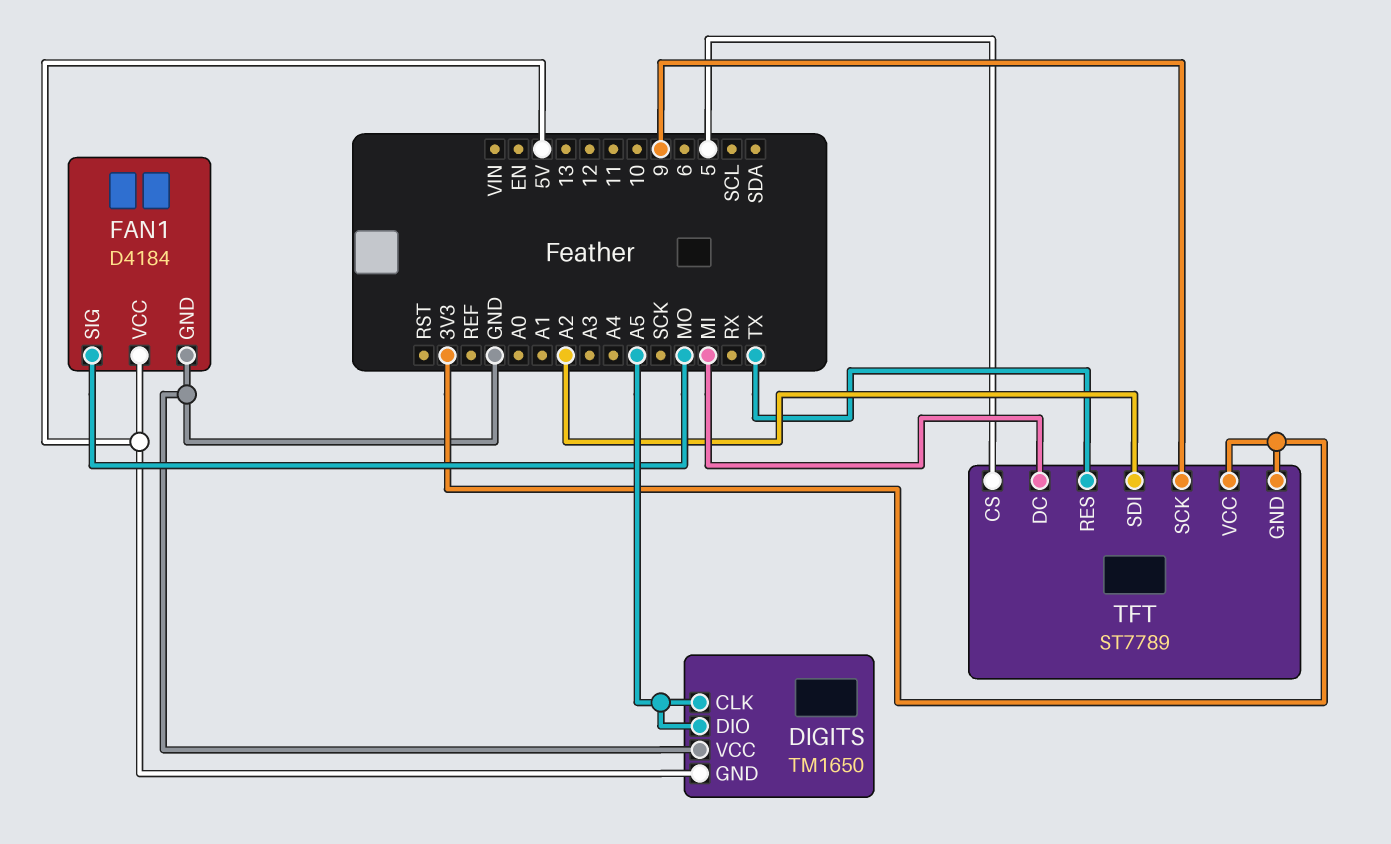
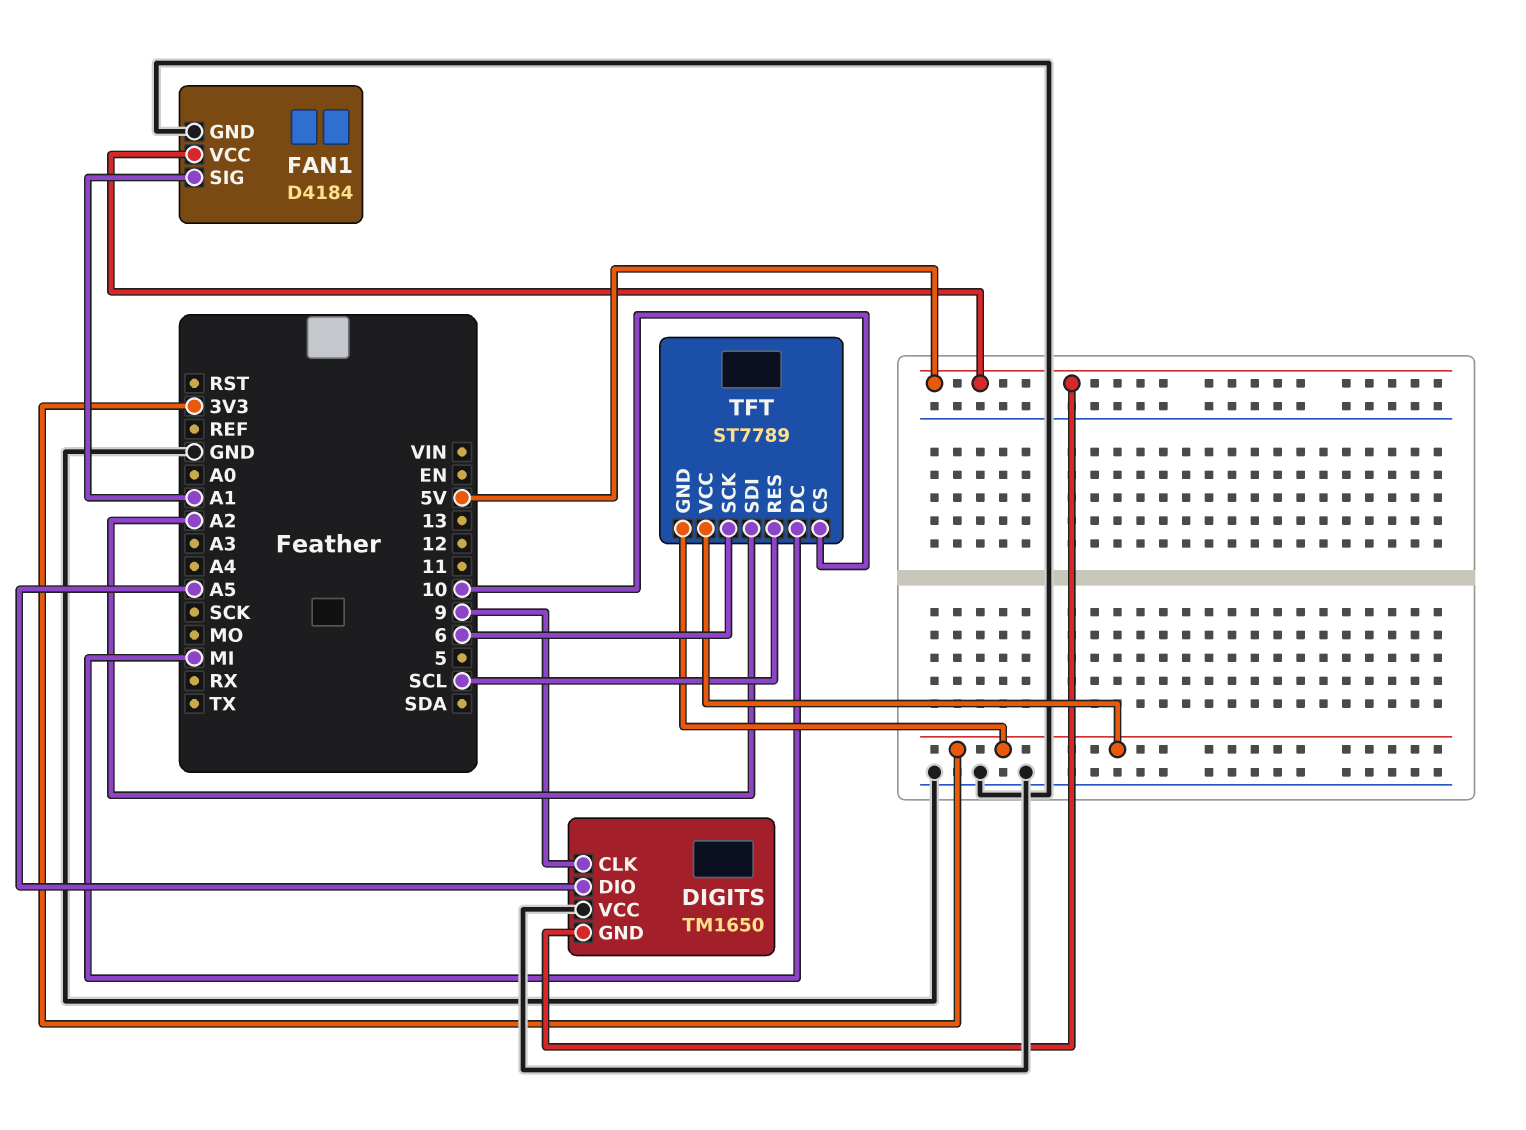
DIGITS pin CLK: A5 -> 9
FAN1 pin SIG: MO -> A1
TFT pin CS: 5 -> 10
TFT pin RES: TX -> SCL
TFT pin SCK: 9 -> 6

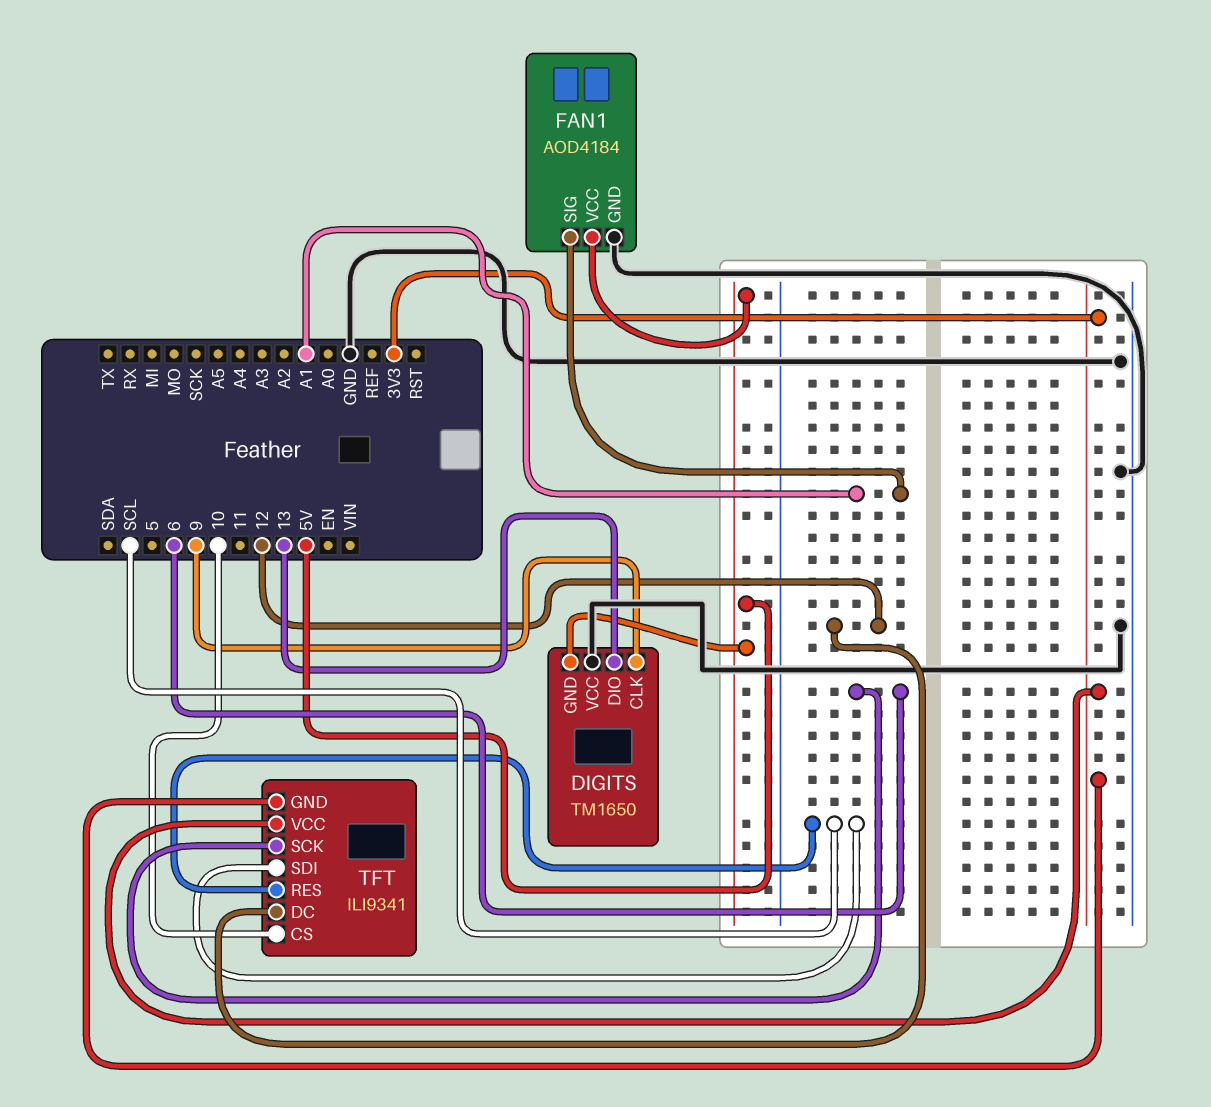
DIGITS pin DIO: A5 -> 13
FAN1: D4184 -> AOD4184
TFT: ST7789 -> ILI9341
TFT pin DC: MI -> 12
TFT pin SDI: A2 -> SCL

